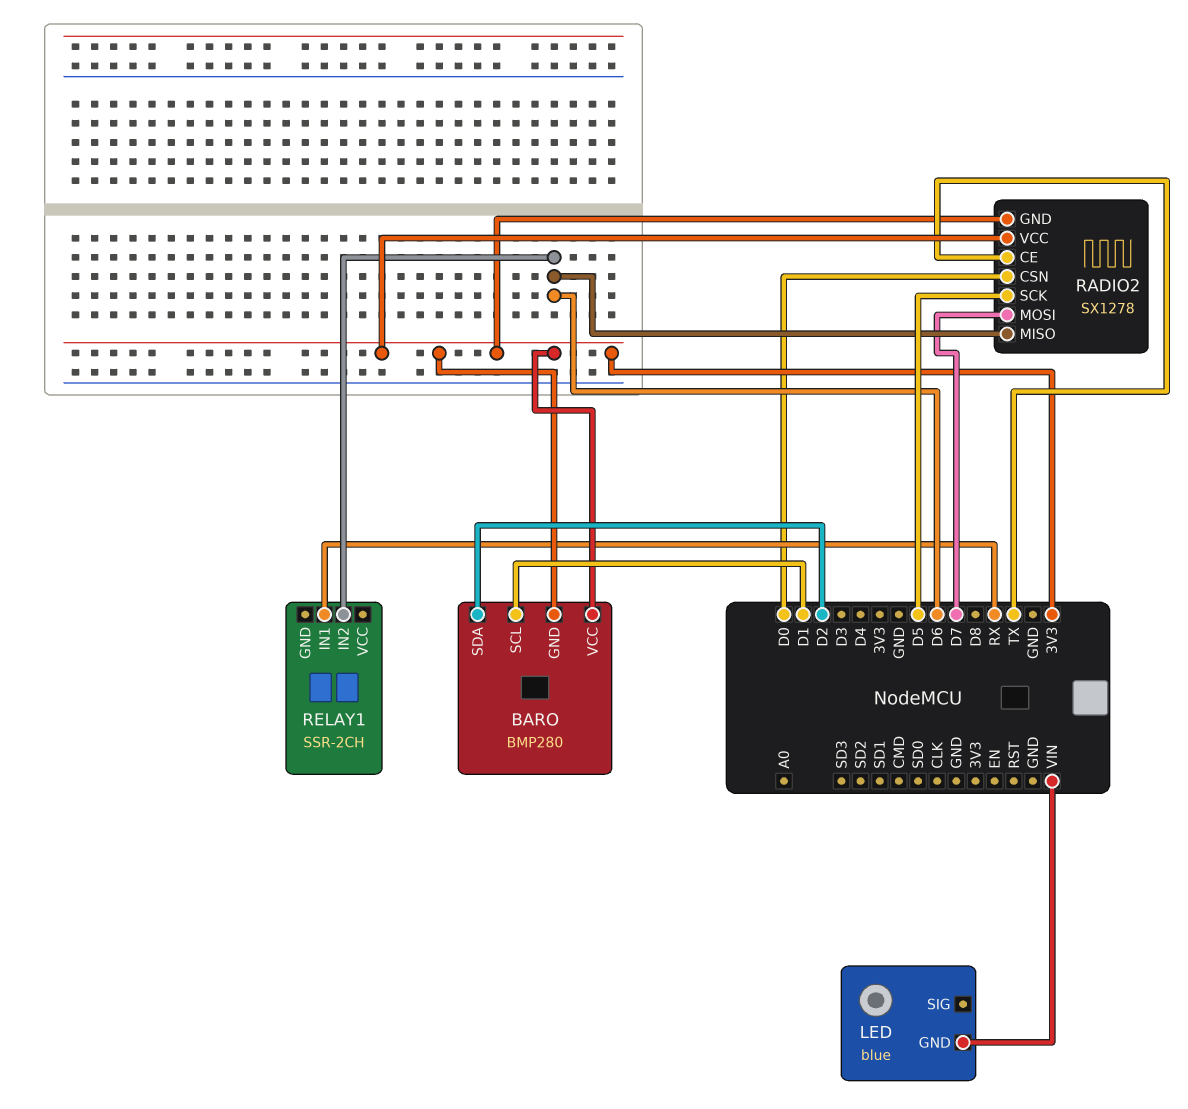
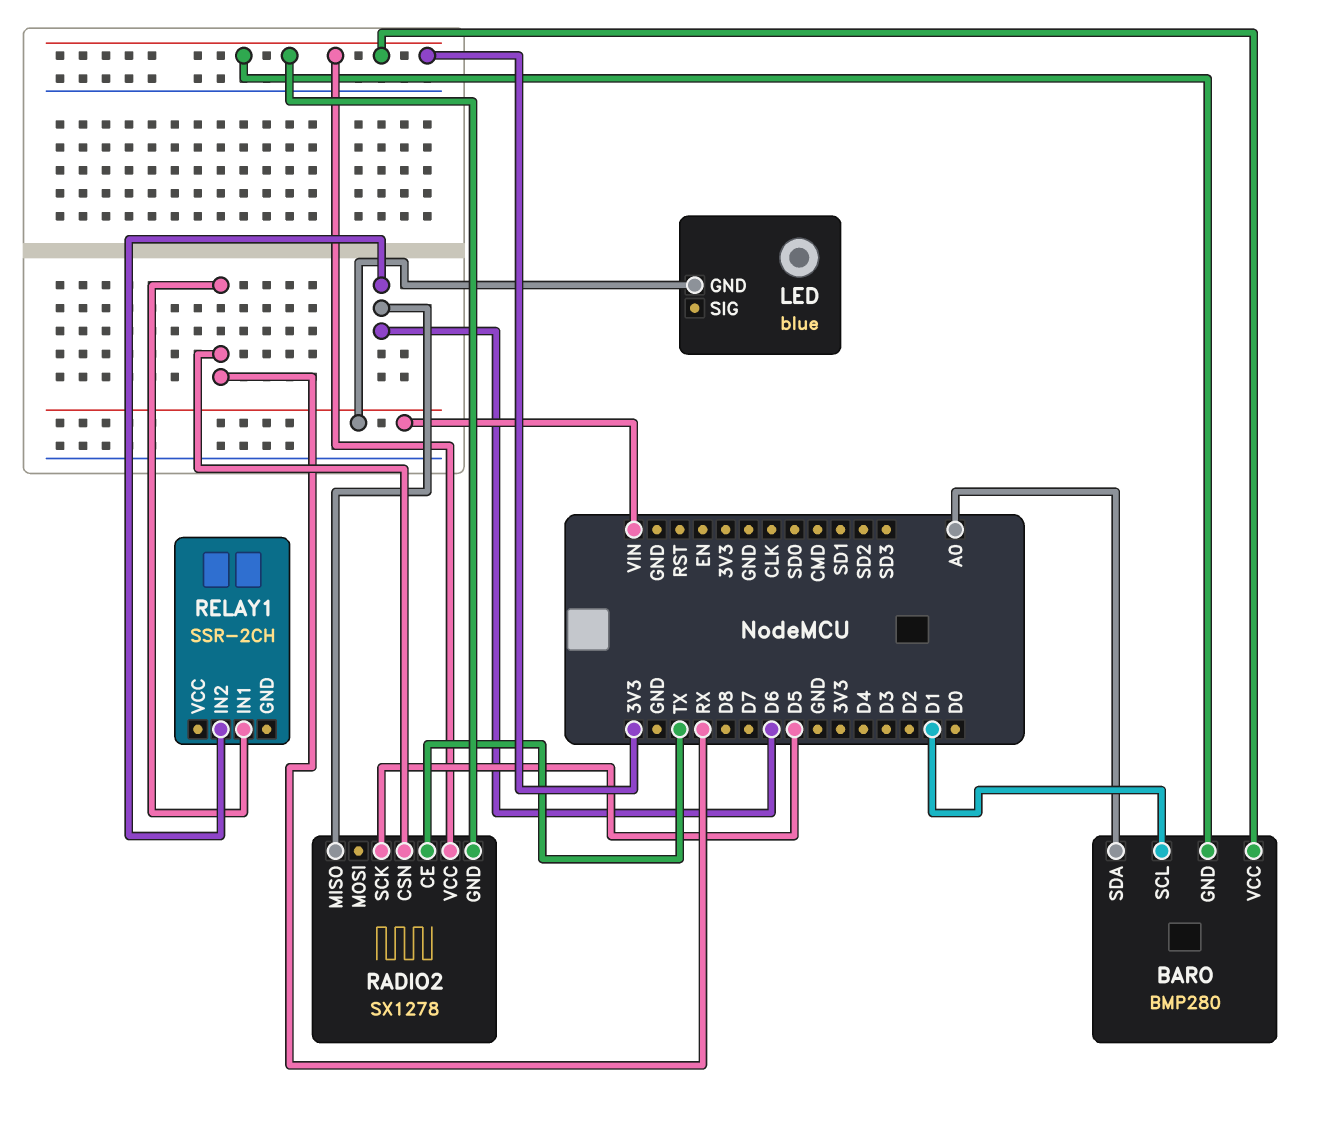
BARO pin SDA: D2 -> A0
RADIO2 pin CSN: D0 -> RX
RADIO2 pin MOSI: D7 -> none

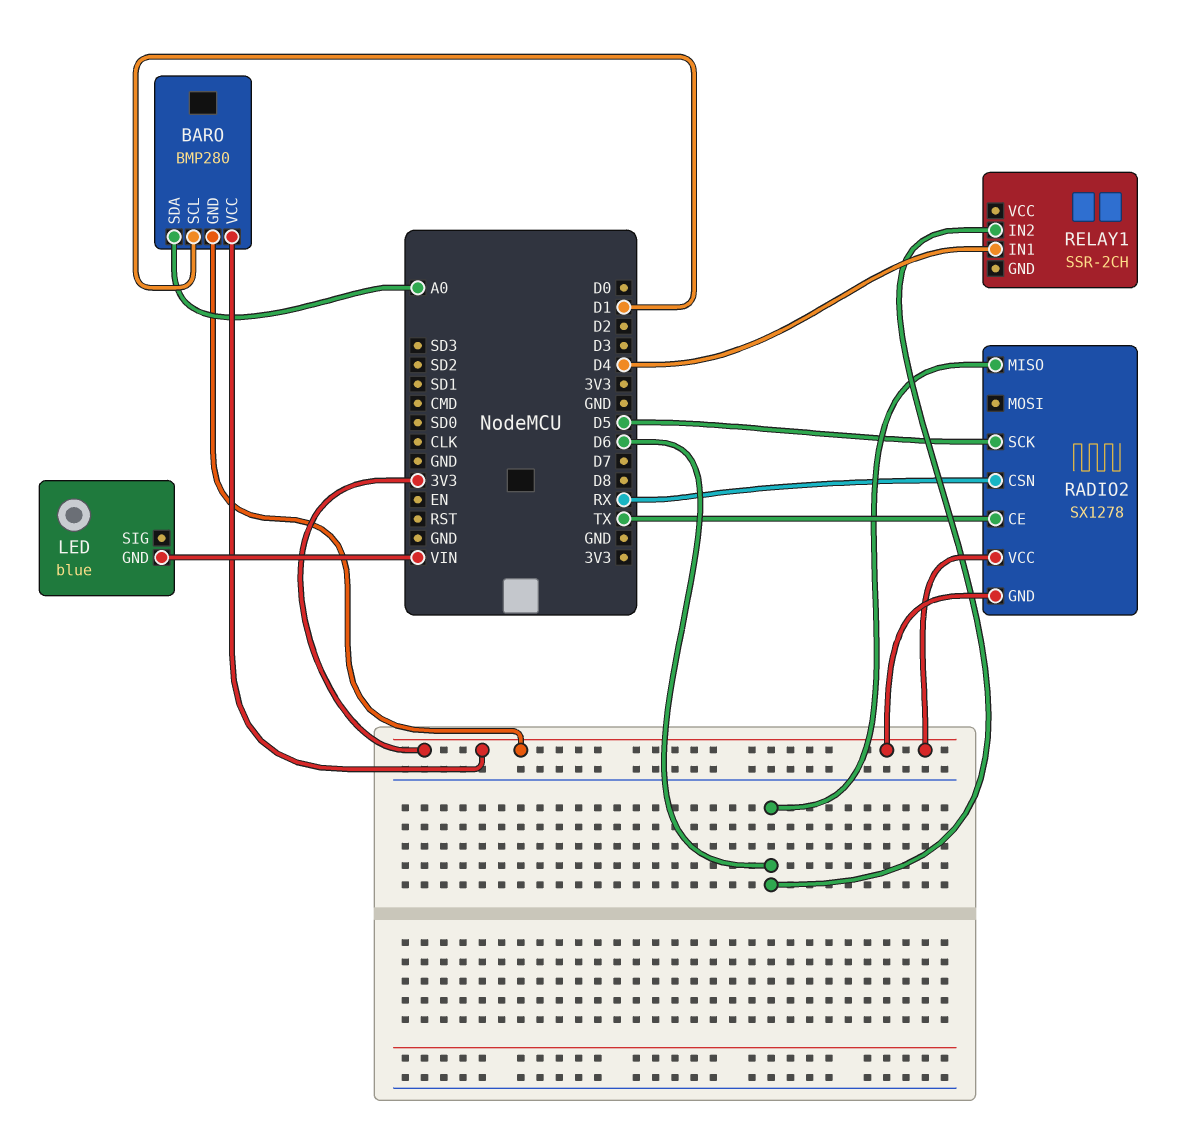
RELAY1 pin IN1: RX -> D4

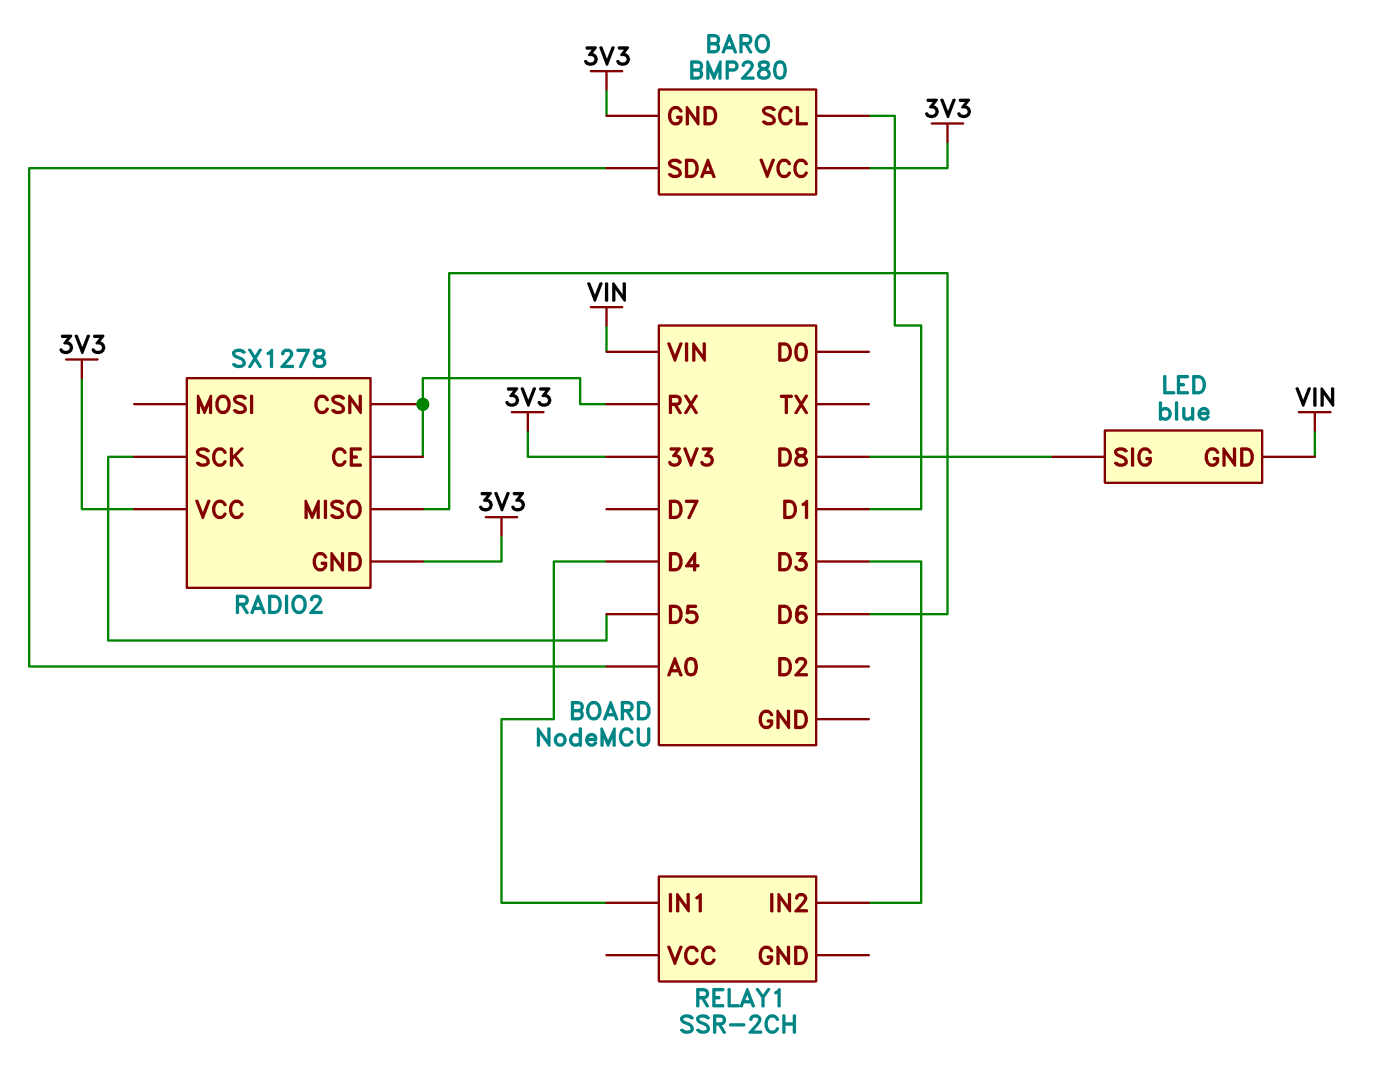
LED pin SIG: none -> D8
RADIO2 pin CE: TX -> RX
RELAY1 pin IN2: D6 -> D3

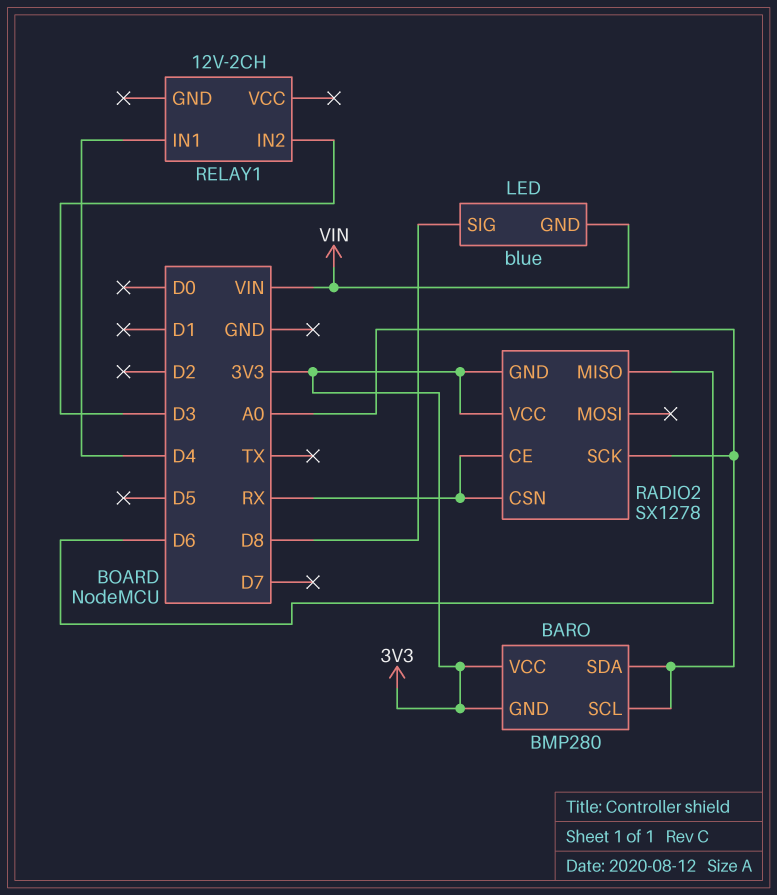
BARO pin SCL: D1 -> A0
RADIO2 pin SCK: D5 -> A0
RELAY1: SSR-2CH -> 12V-2CH

